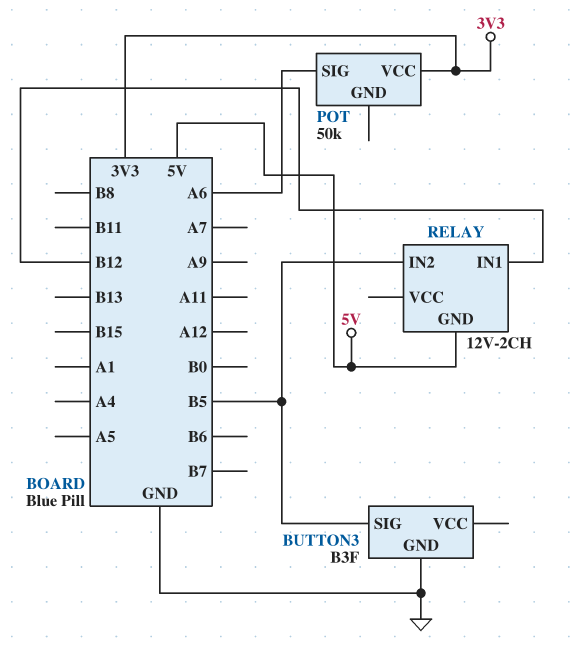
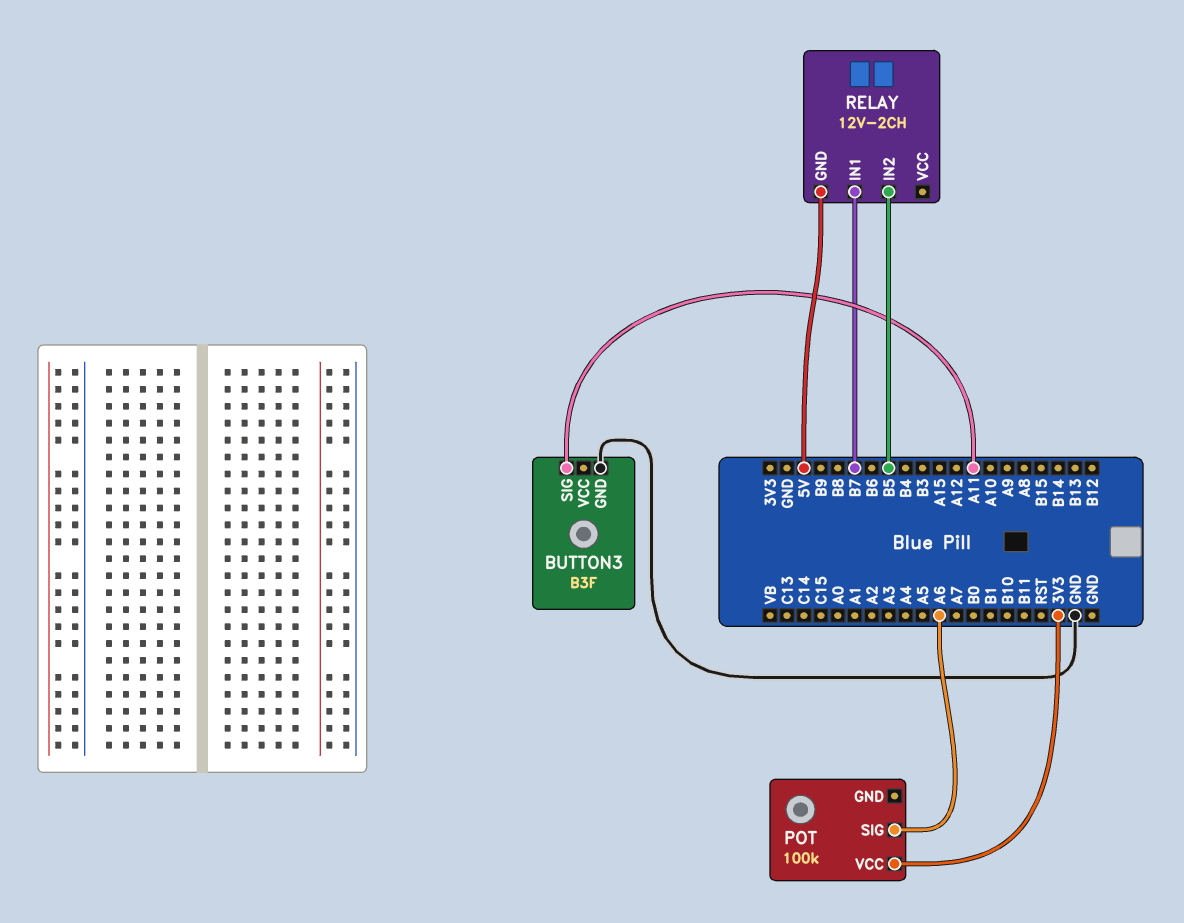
BUTTON3 pin SIG: B5 -> A11
POT: 50k -> 100k
RELAY pin IN1: B12 -> B7

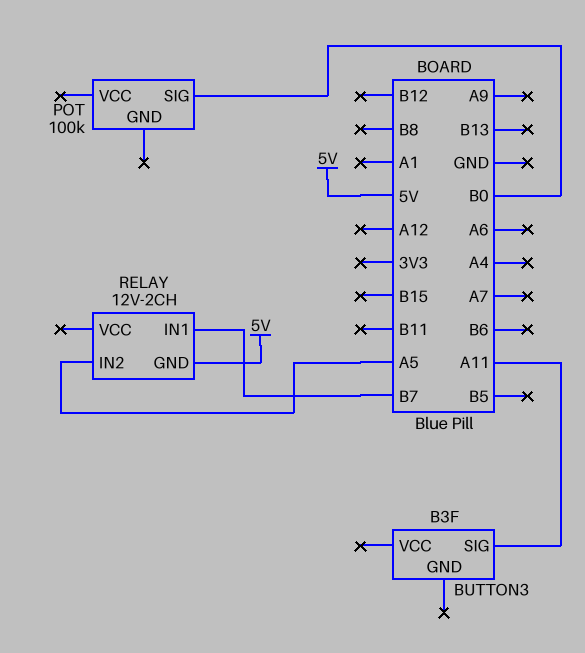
BUTTON3 pin GND: GND -> none
POT pin SIG: A6 -> B0
POT pin VCC: 3V3 -> none
RELAY pin IN2: B5 -> A5

